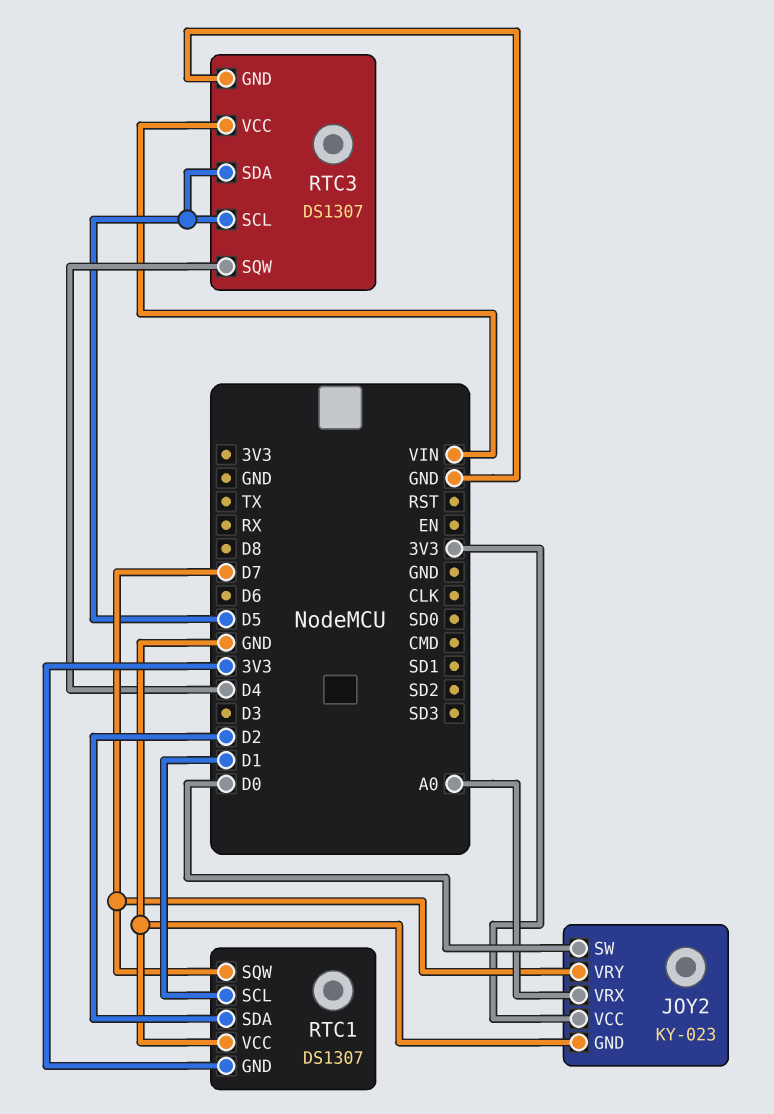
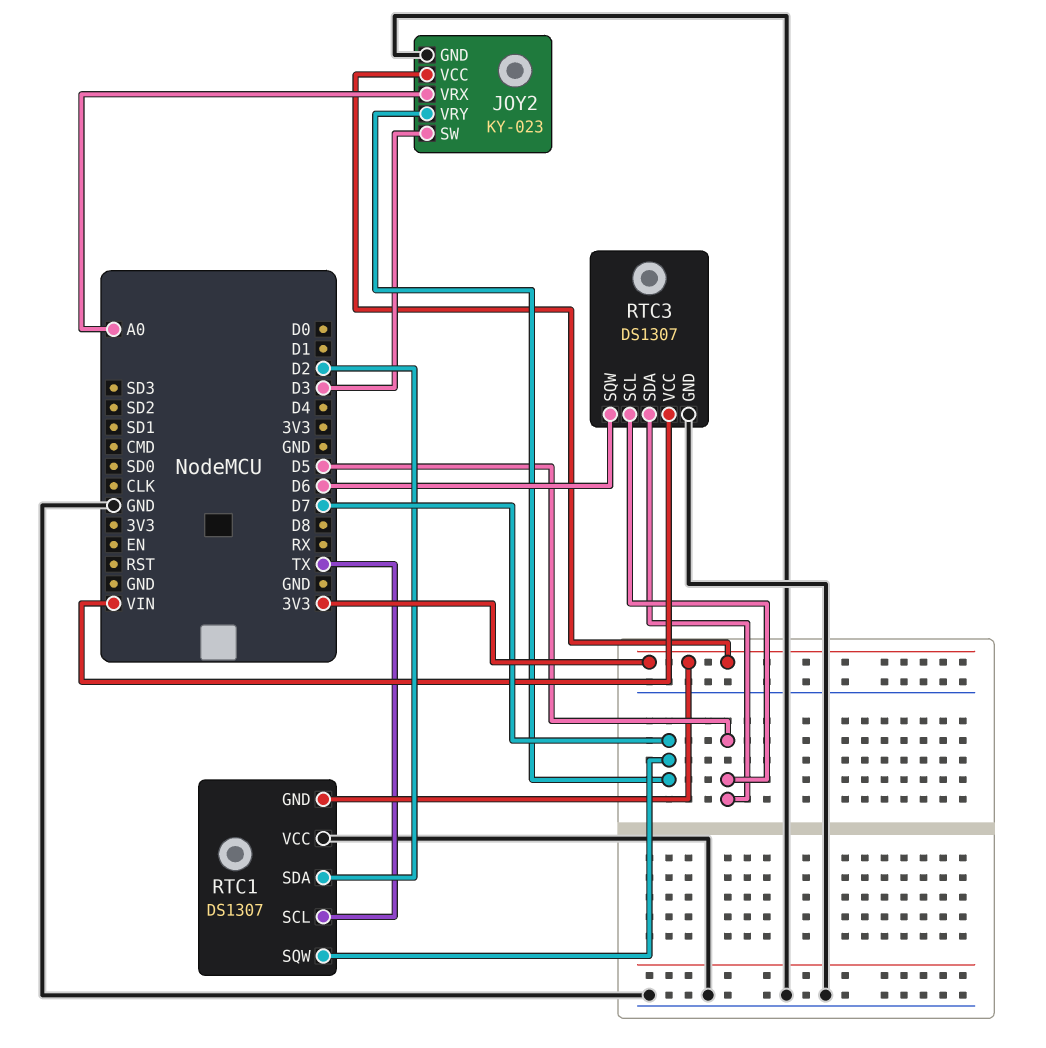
JOY2 pin SW: D0 -> D3
RTC1 pin SCL: D1 -> TX
RTC3 pin SQW: D4 -> D6

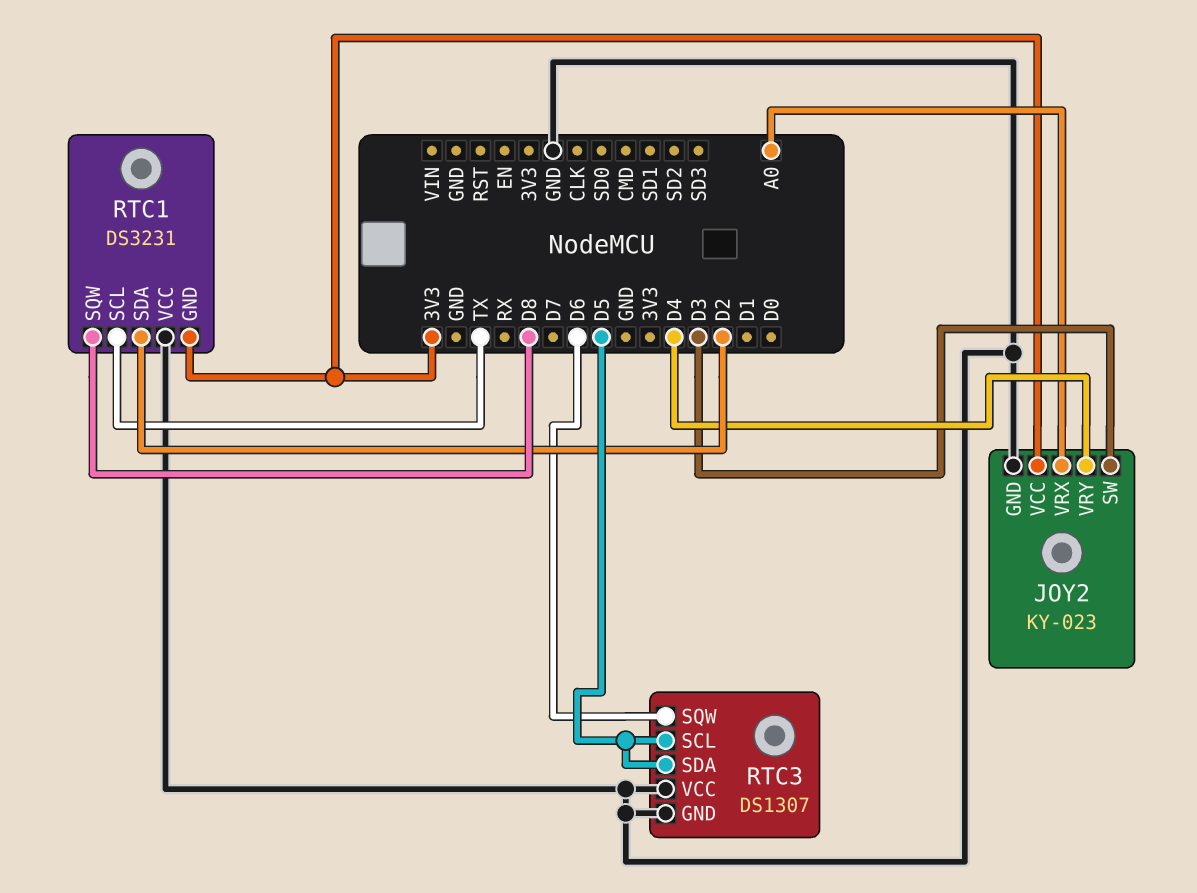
JOY2 pin VRY: D7 -> D4
RTC1: DS1307 -> DS3231
RTC1 pin SQW: D7 -> D8
RTC3 pin VCC: VIN -> GND

